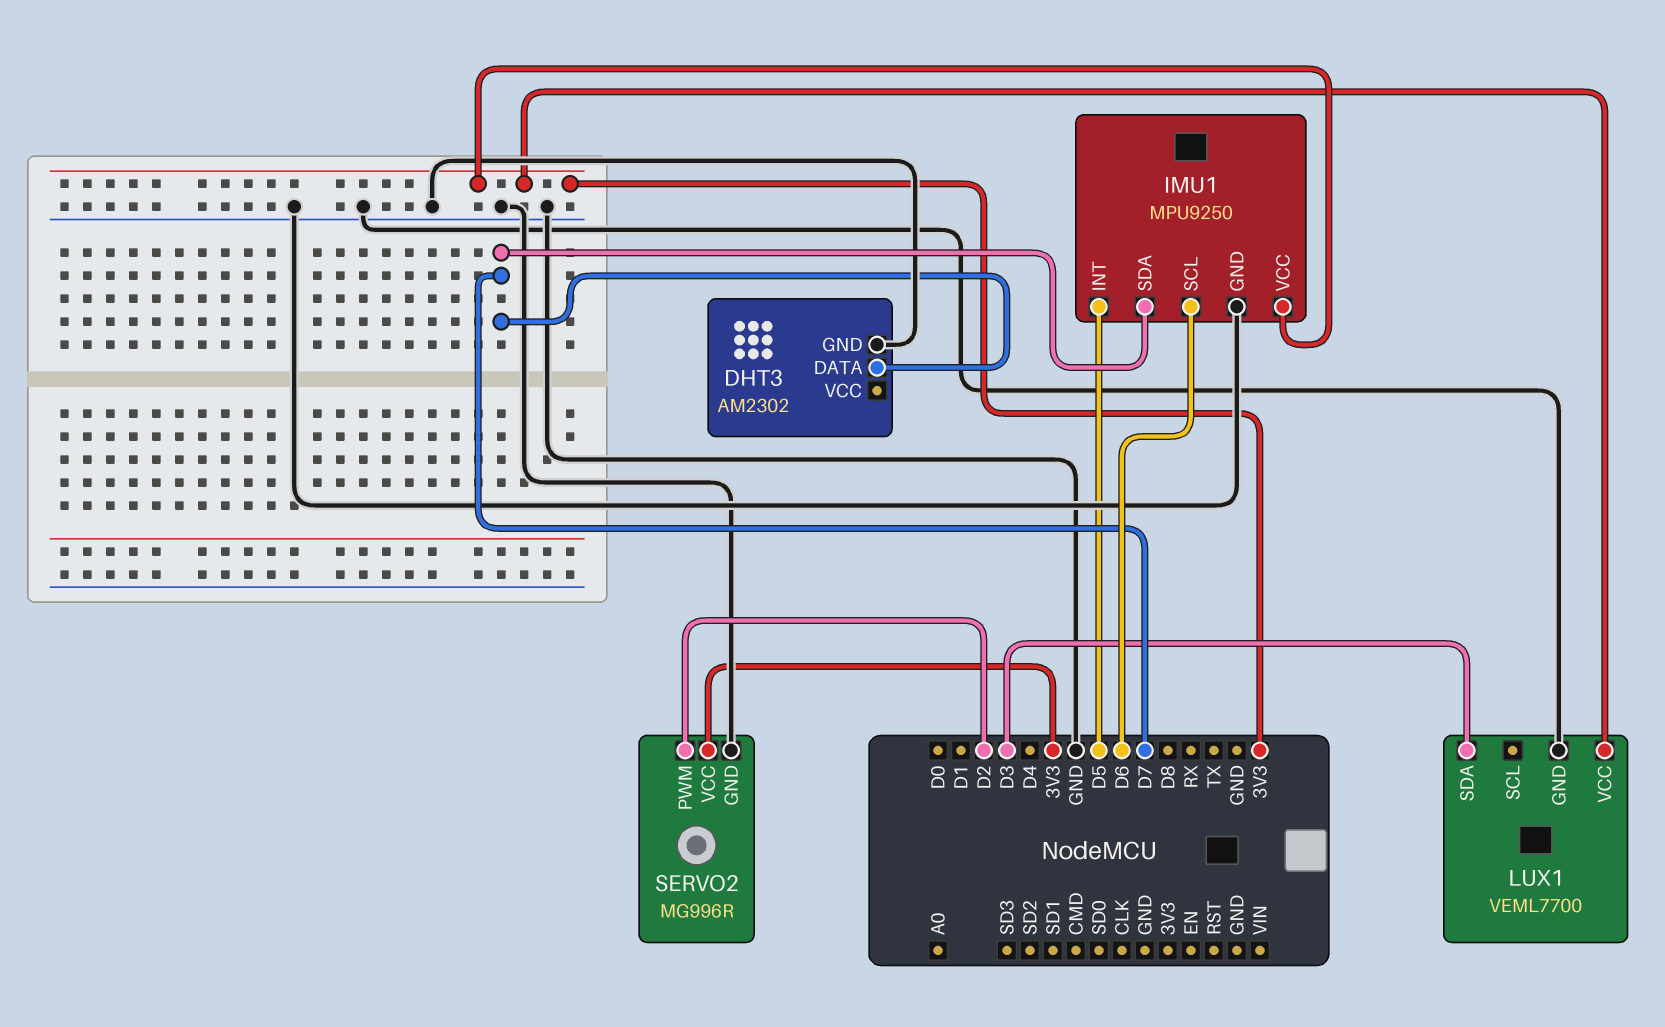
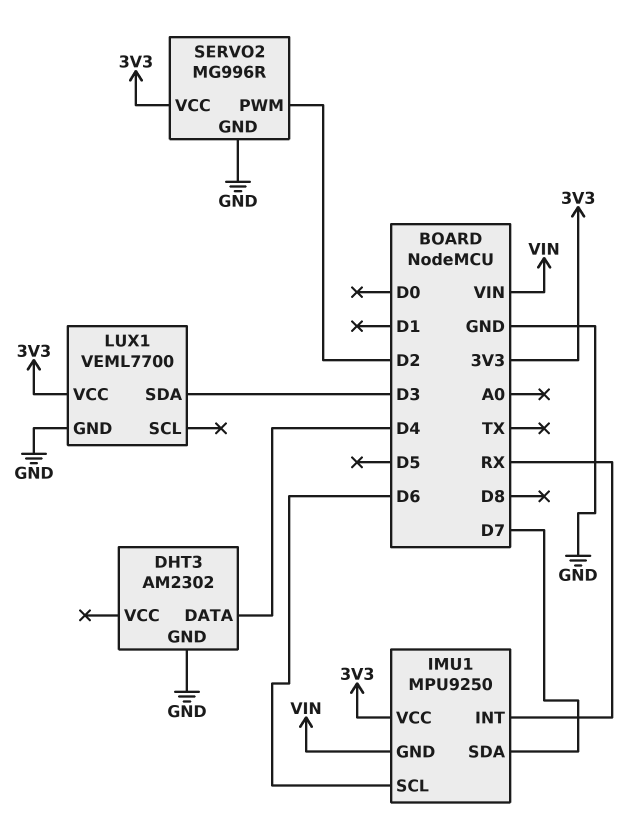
DHT3 pin DATA: D7 -> D4
IMU1 pin GND: GND -> VIN
IMU1 pin INT: D5 -> RX

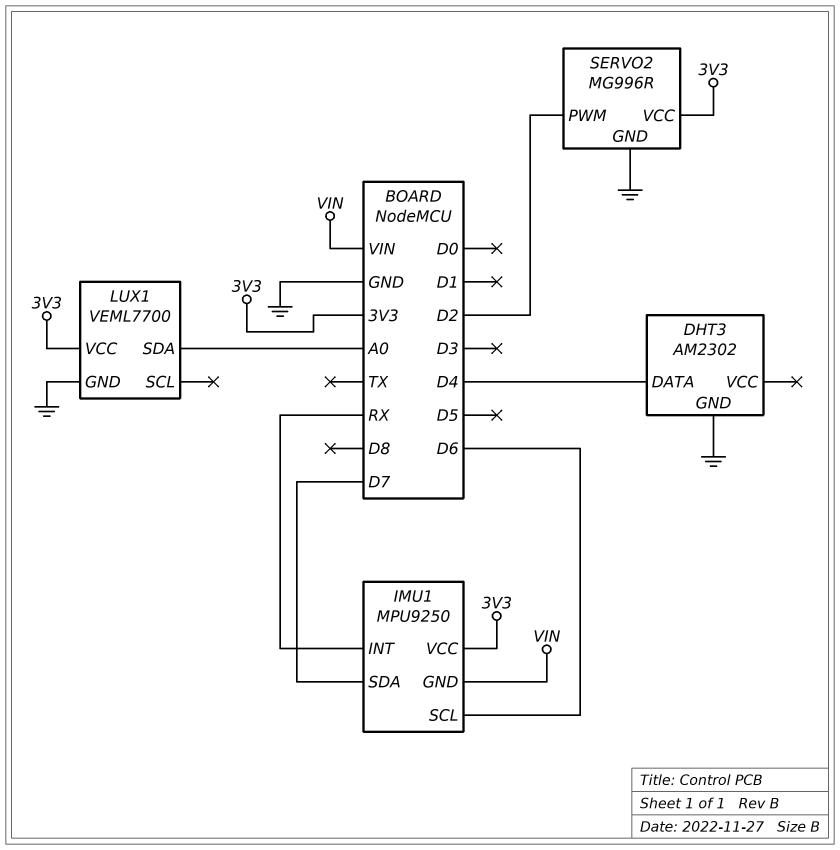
LUX1 pin SDA: D3 -> A0

